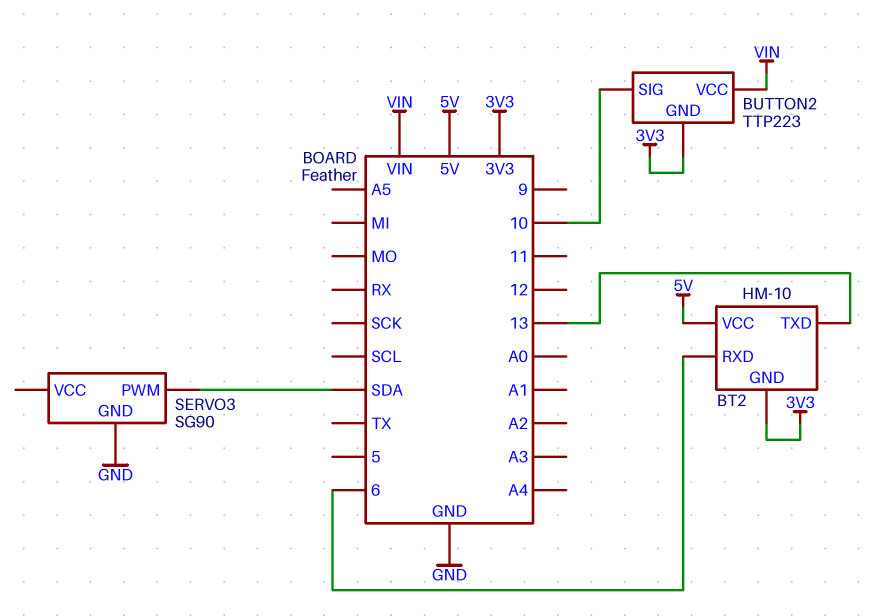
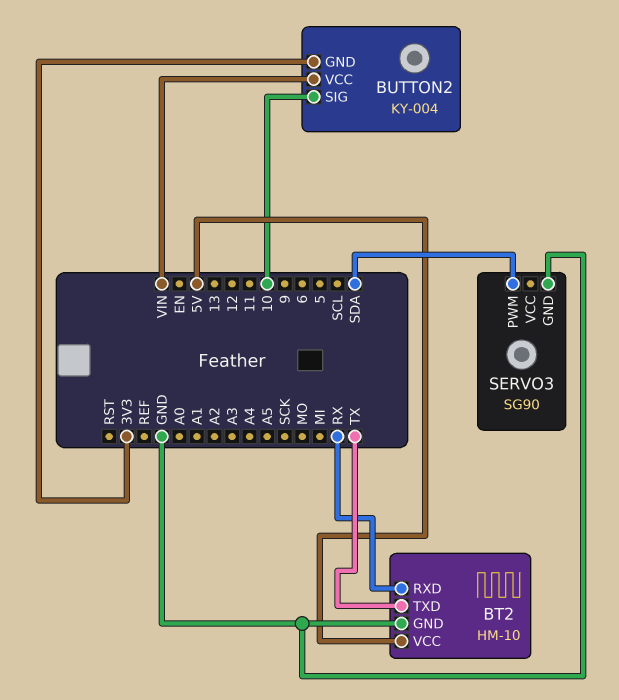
BT2 pin GND: 3V3 -> GND
BT2 pin RXD: 6 -> RX
BT2 pin TXD: 13 -> TX
BUTTON2: TTP223 -> KY-004

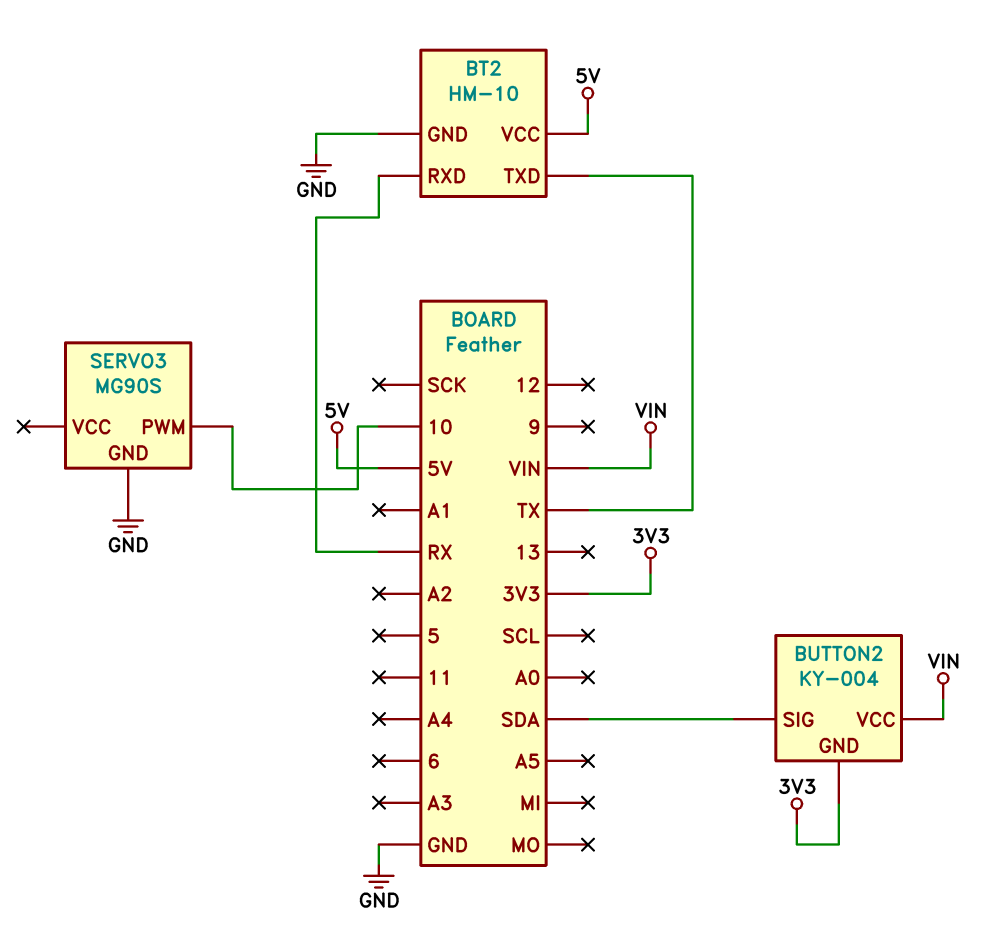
BUTTON2 pin SIG: 10 -> SDA
SERVO3: SG90 -> MG90S
SERVO3 pin PWM: SDA -> 10

